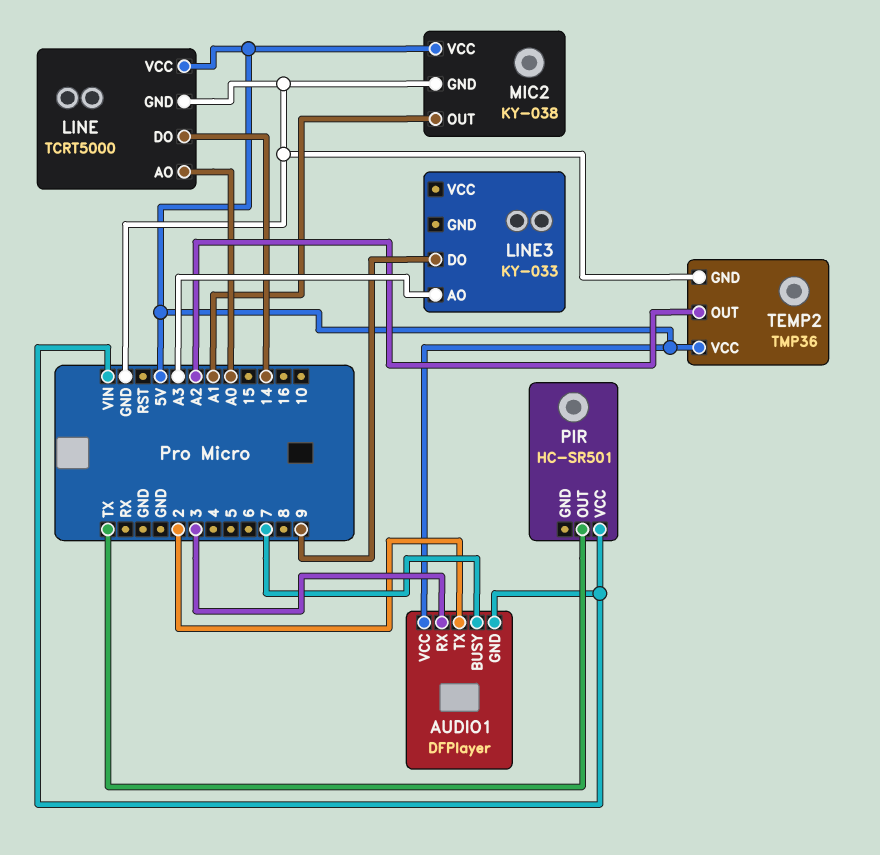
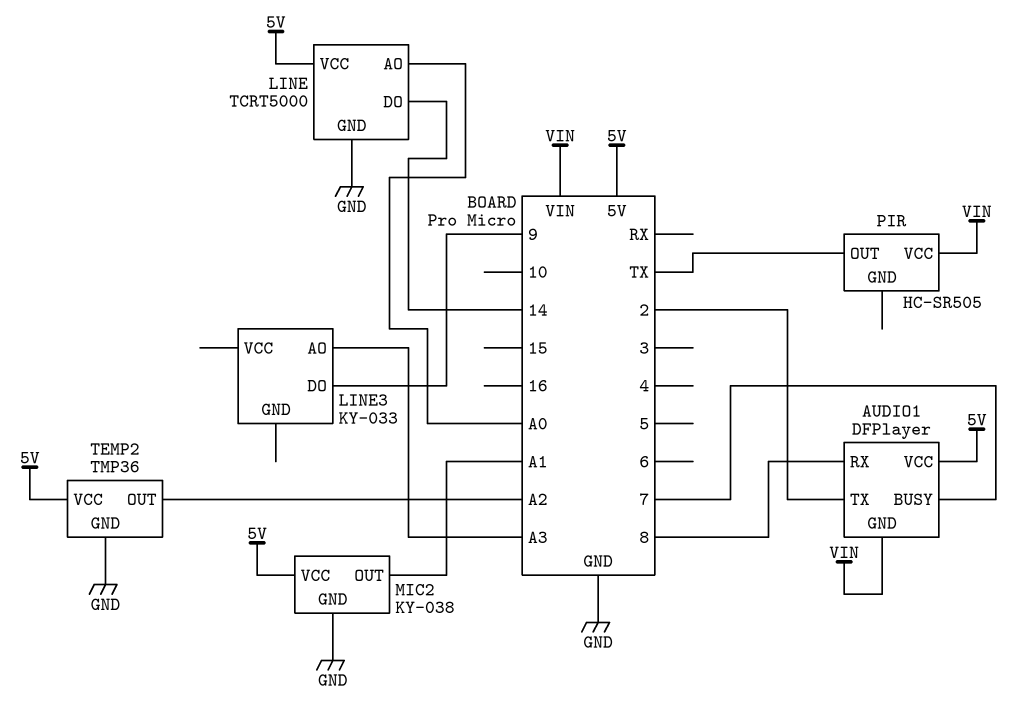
AUDIO1 pin RX: 3 -> 8
PIR: HC-SR501 -> HC-SR505

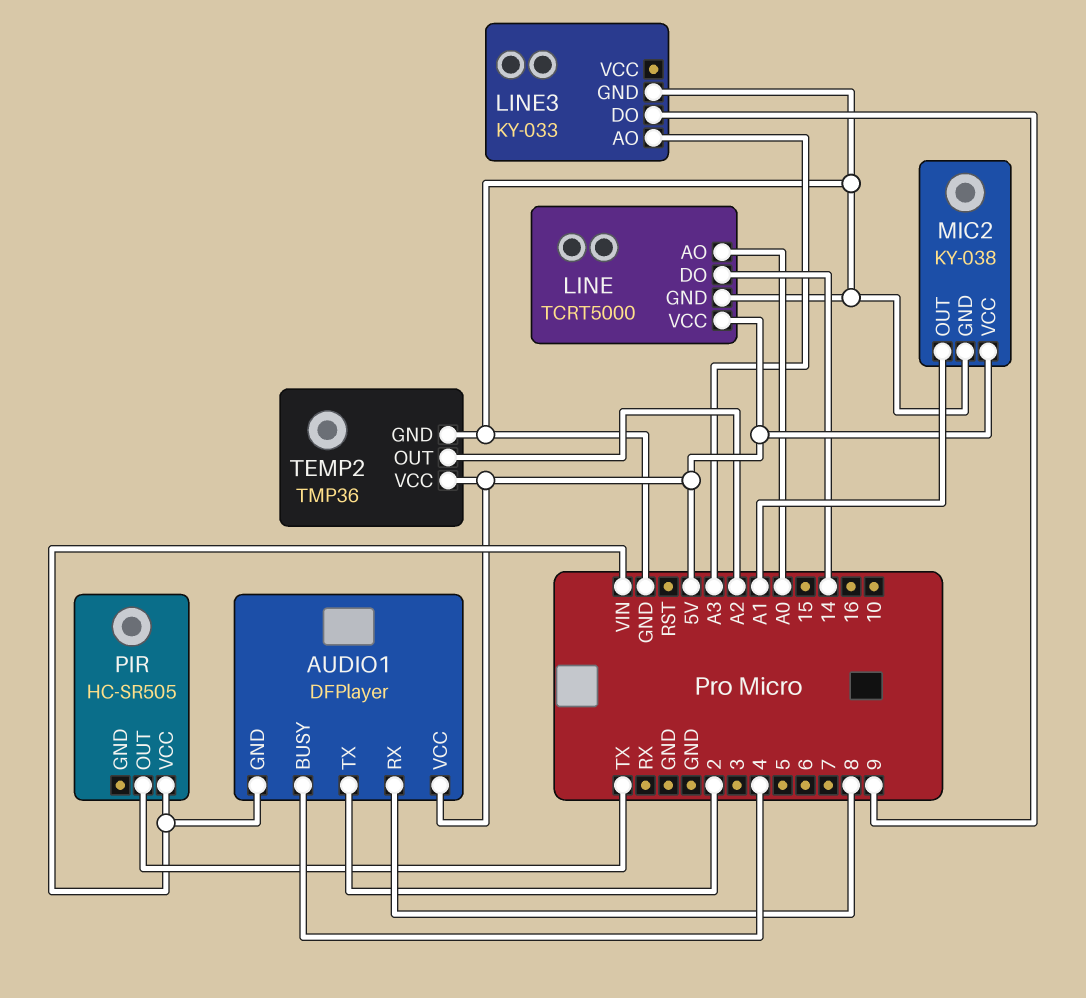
AUDIO1 pin BUSY: 7 -> 4
LINE3 pin GND: none -> GND

